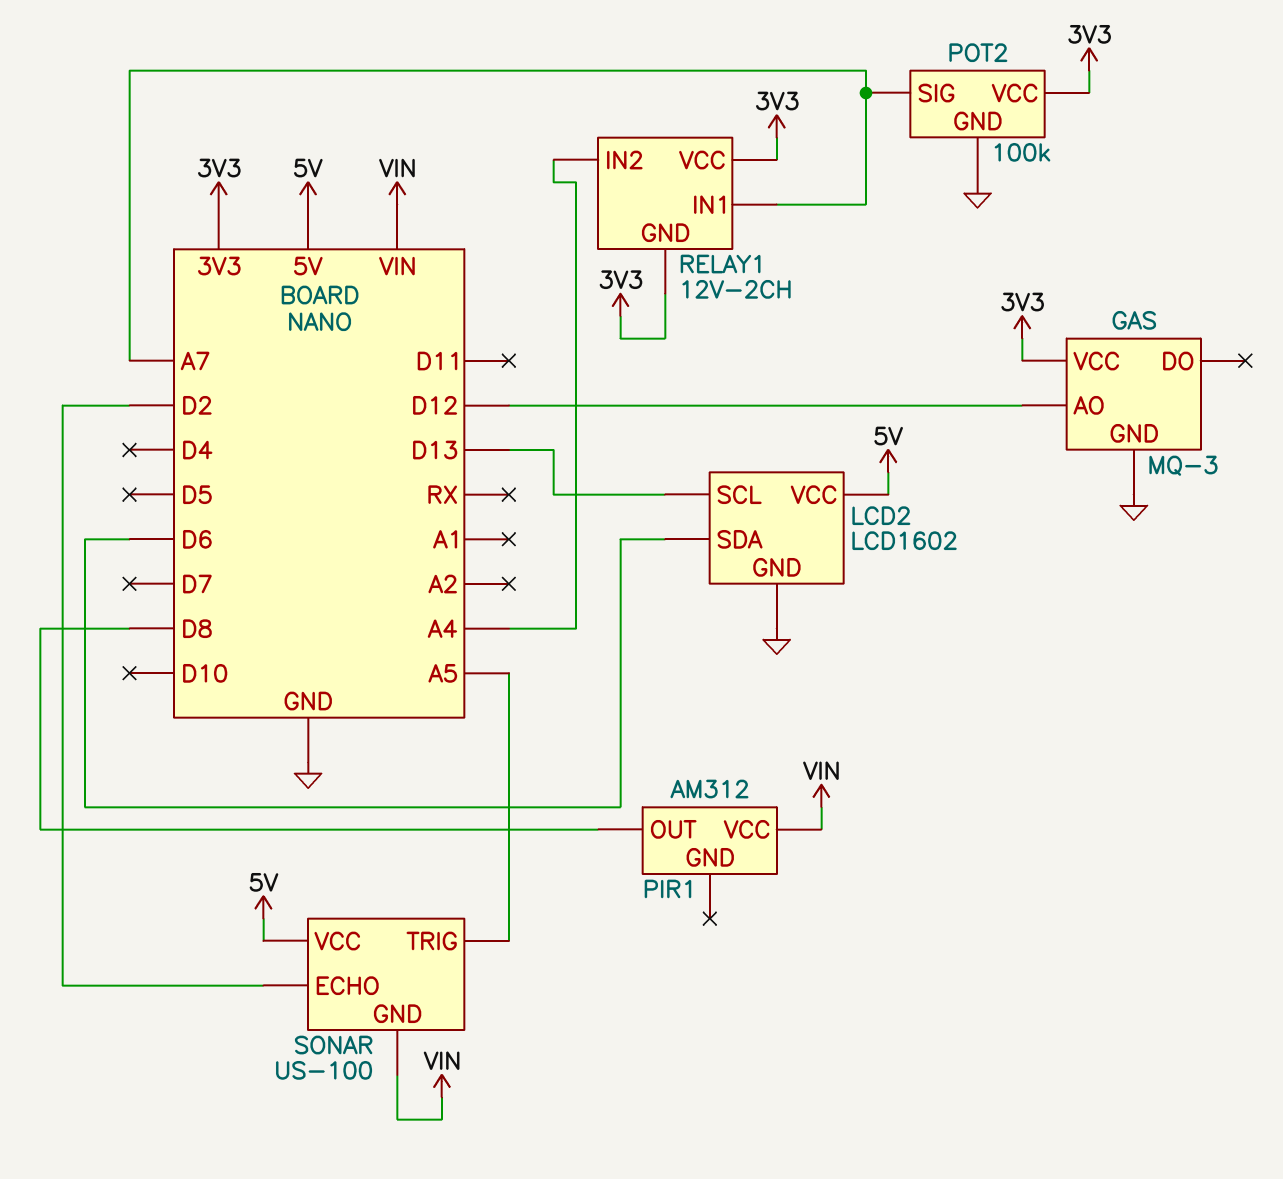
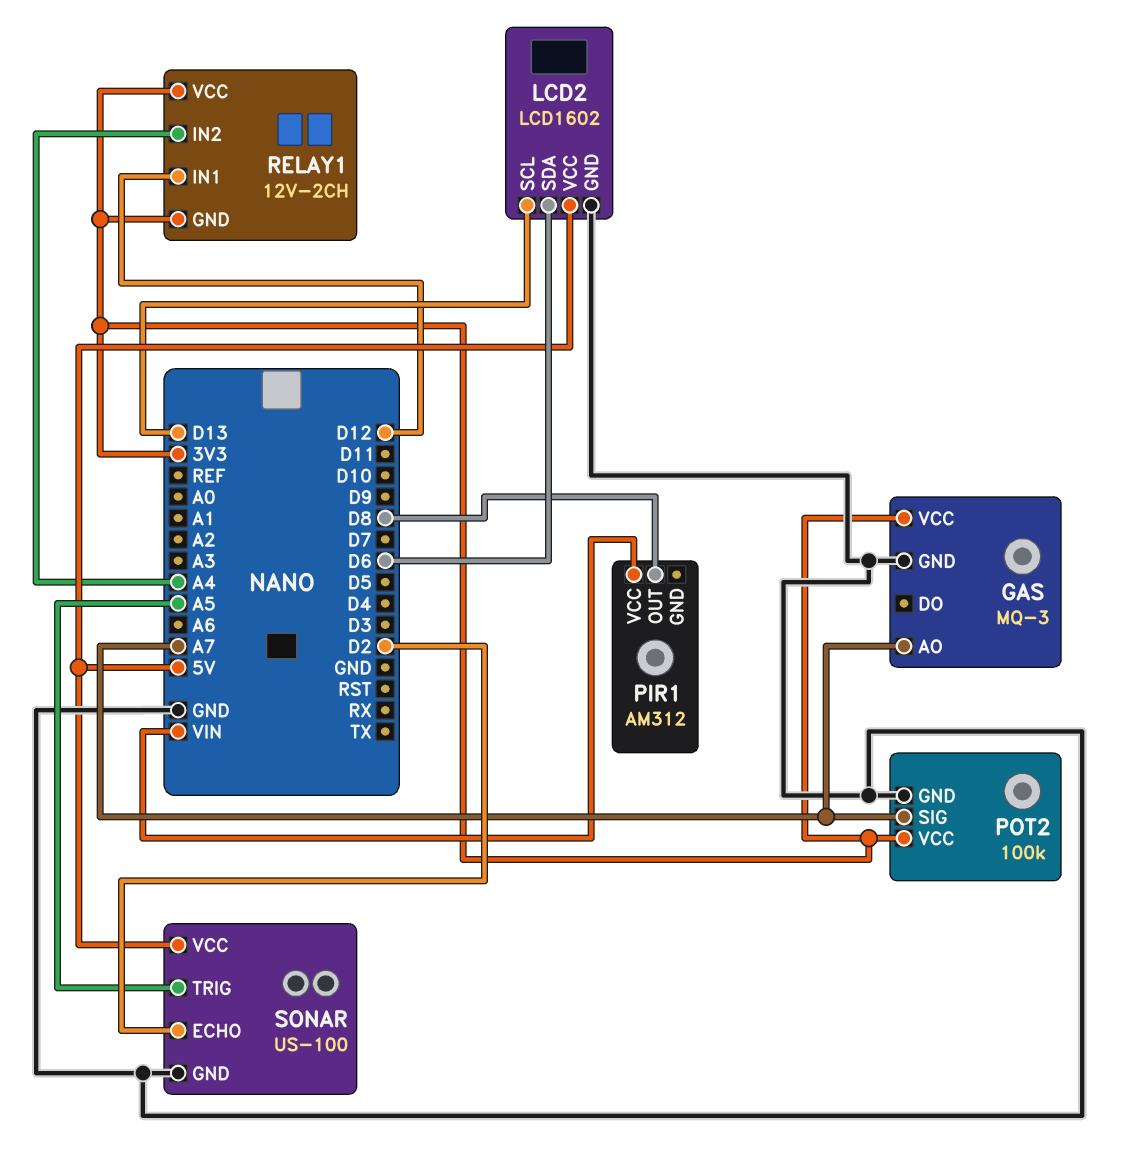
GAS pin AO: D12 -> A7
RELAY1 pin IN1: A7 -> D12
SONAR pin GND: VIN -> GND

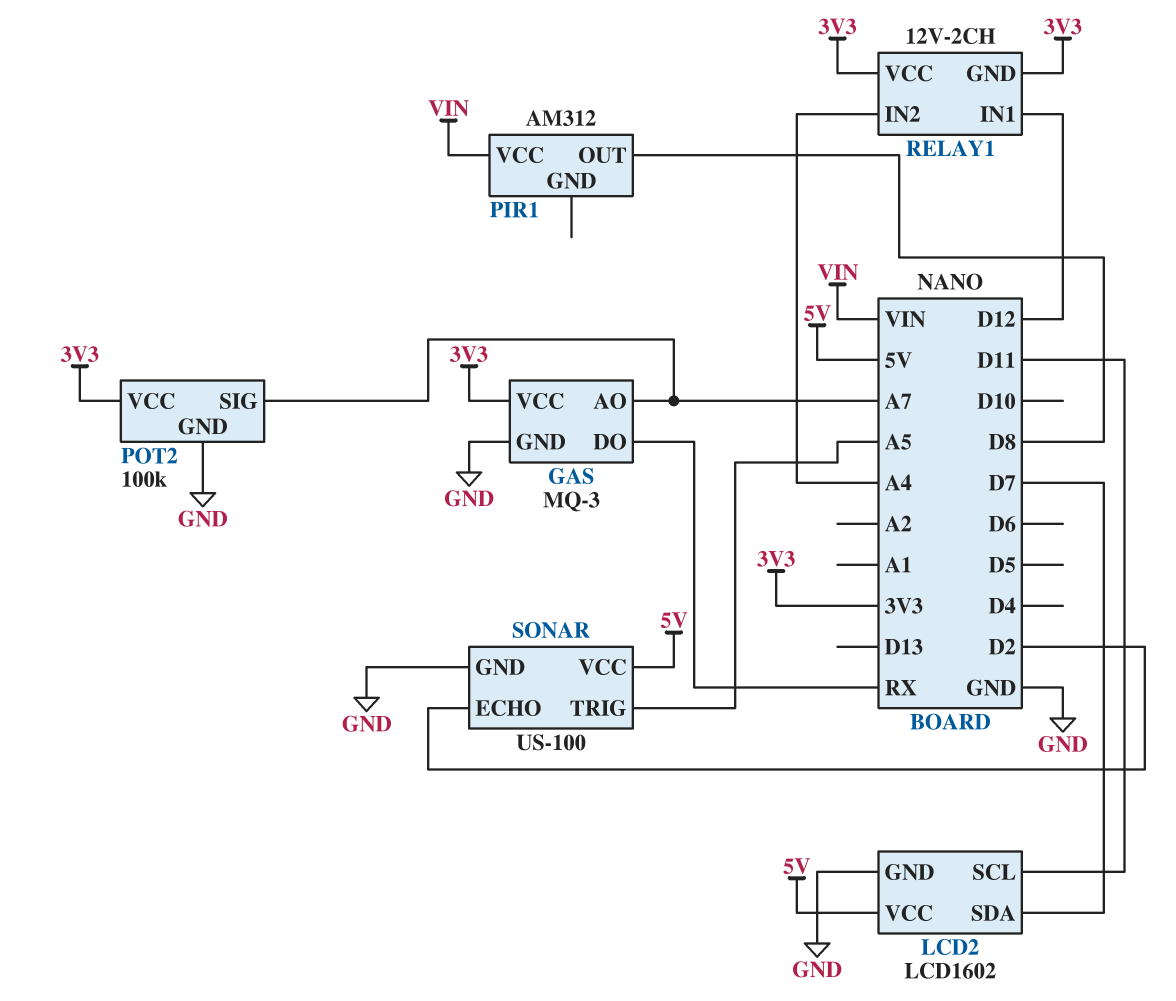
GAS pin DO: none -> RX
LCD2 pin SCL: D13 -> D11
LCD2 pin SDA: D6 -> D7

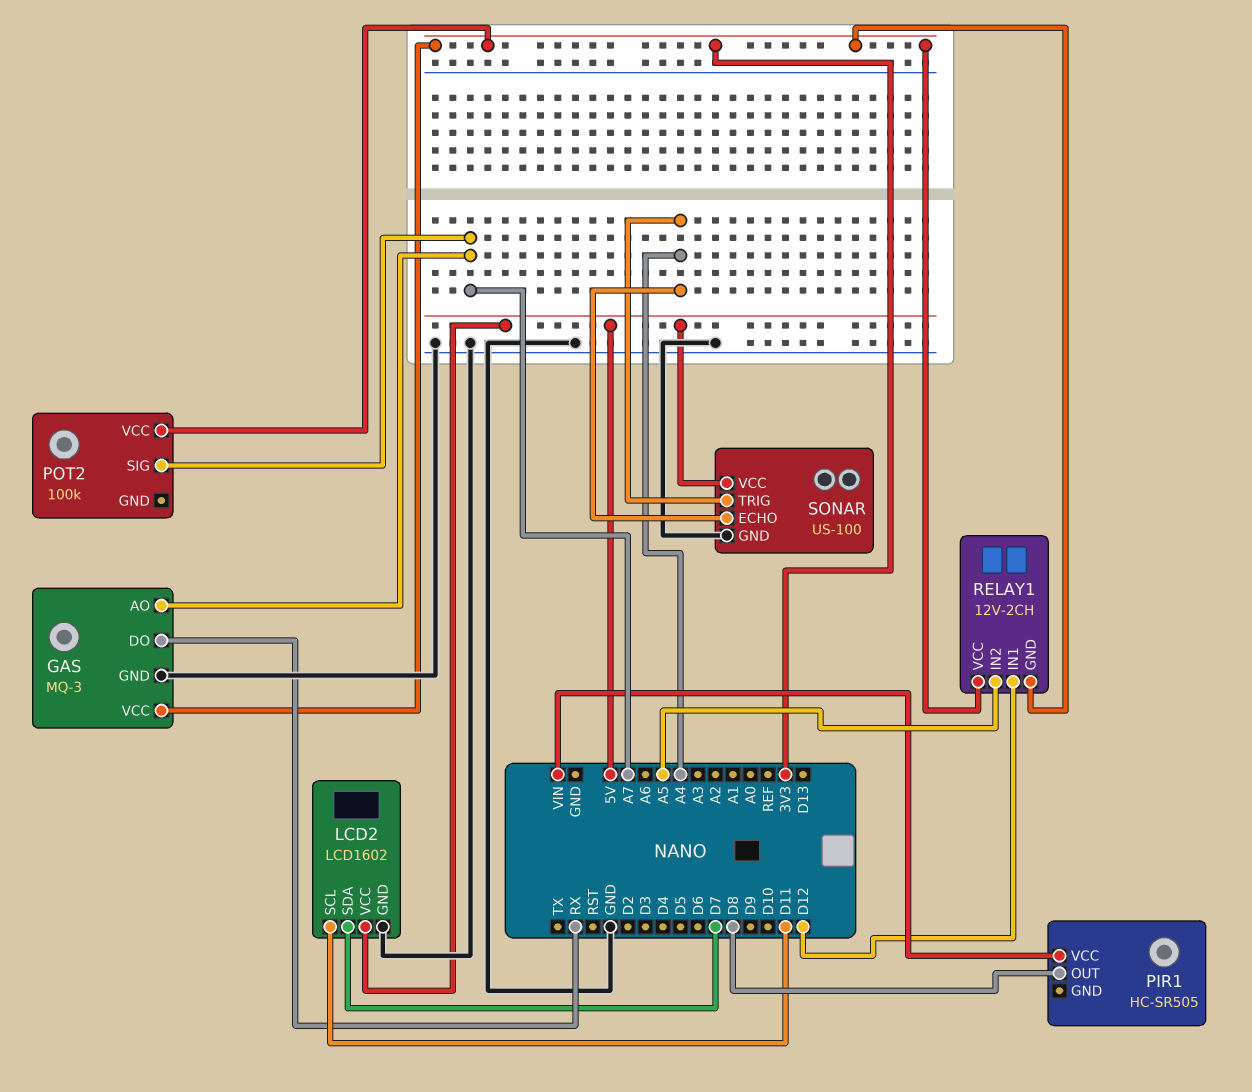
PIR1: AM312 -> HC-SR505
POT2 pin GND: GND -> none
RELAY1 pin IN2: A4 -> A5
SONAR pin ECHO: D2 -> A4
SONAR pin TRIG: A5 -> A4

